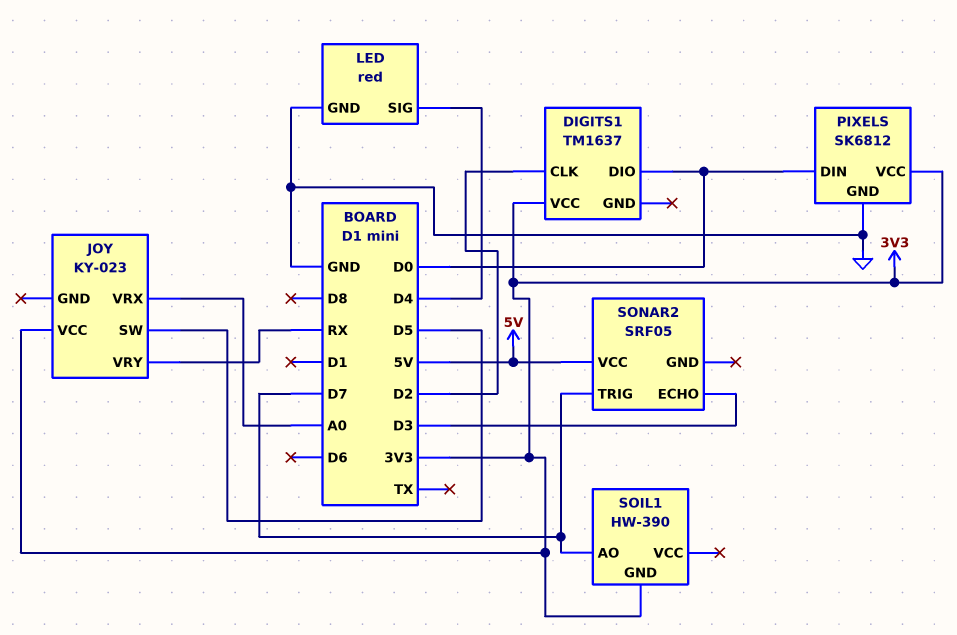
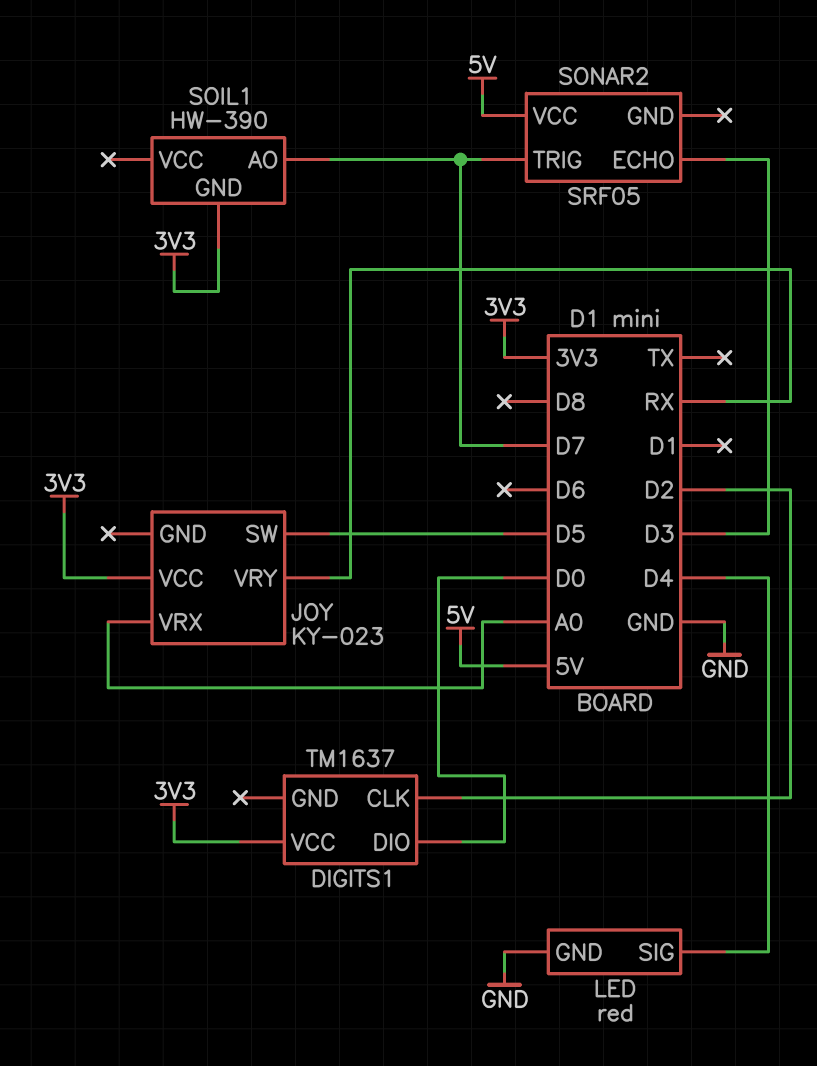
PIXELS: SK6812 -> none
PIXELS pin DIN: D0 -> none
PIXELS pin GND: GND -> none
PIXELS pin VCC: 3V3 -> none

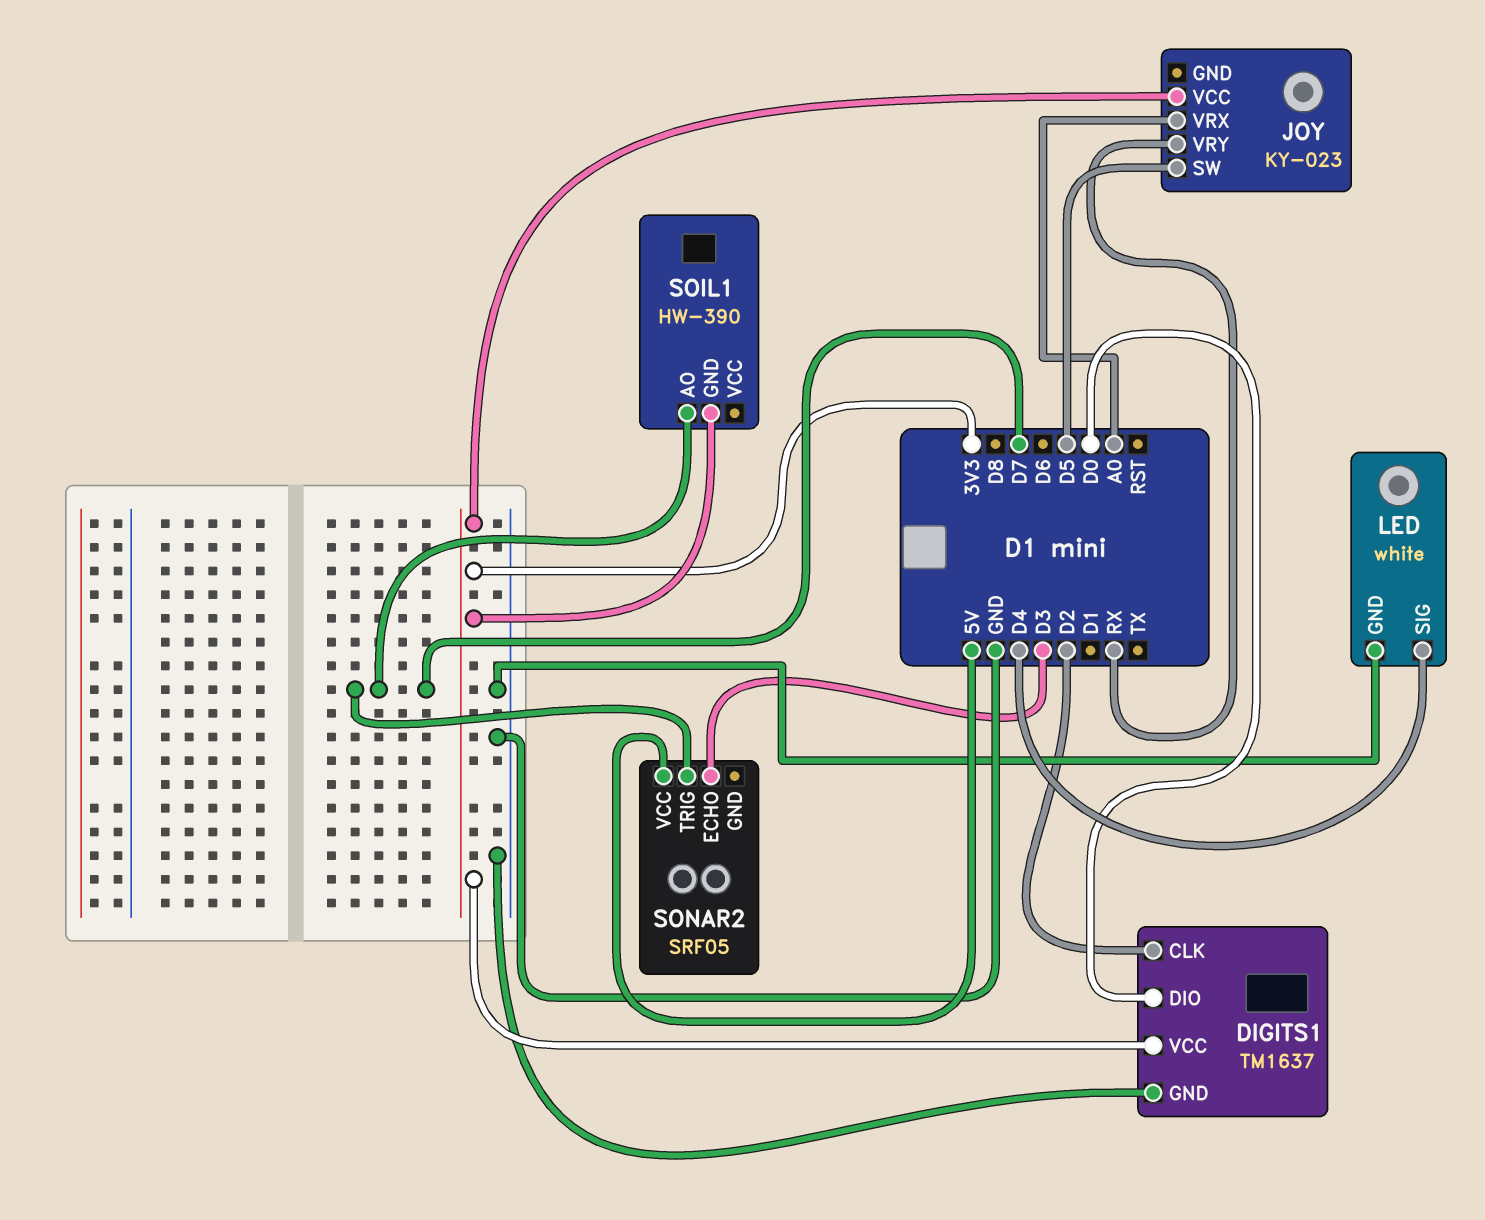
DIGITS1 pin GND: none -> GND
LED: red -> white

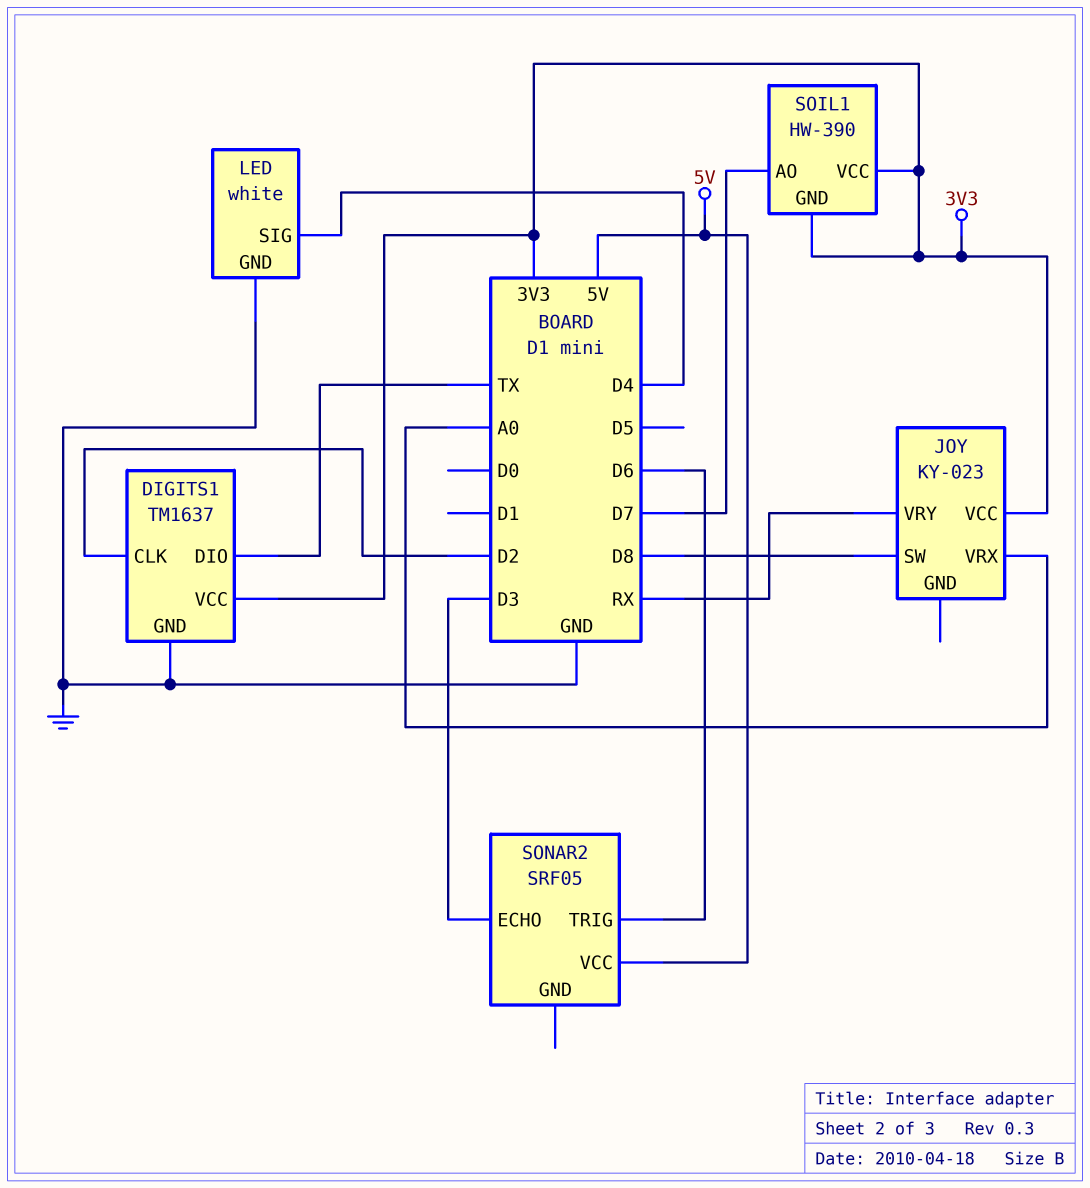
DIGITS1 pin DIO: D0 -> TX
JOY pin SW: D5 -> D8
SOIL1 pin VCC: none -> 3V3
SONAR2 pin TRIG: D7 -> D6

